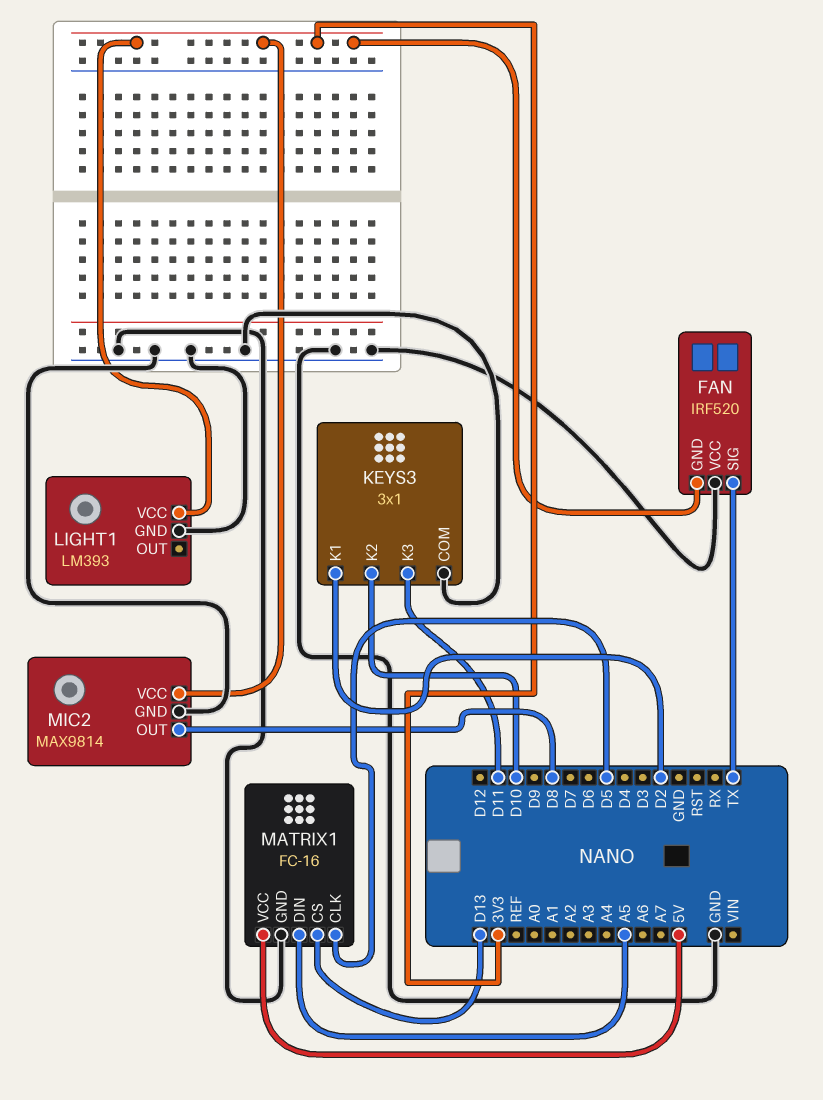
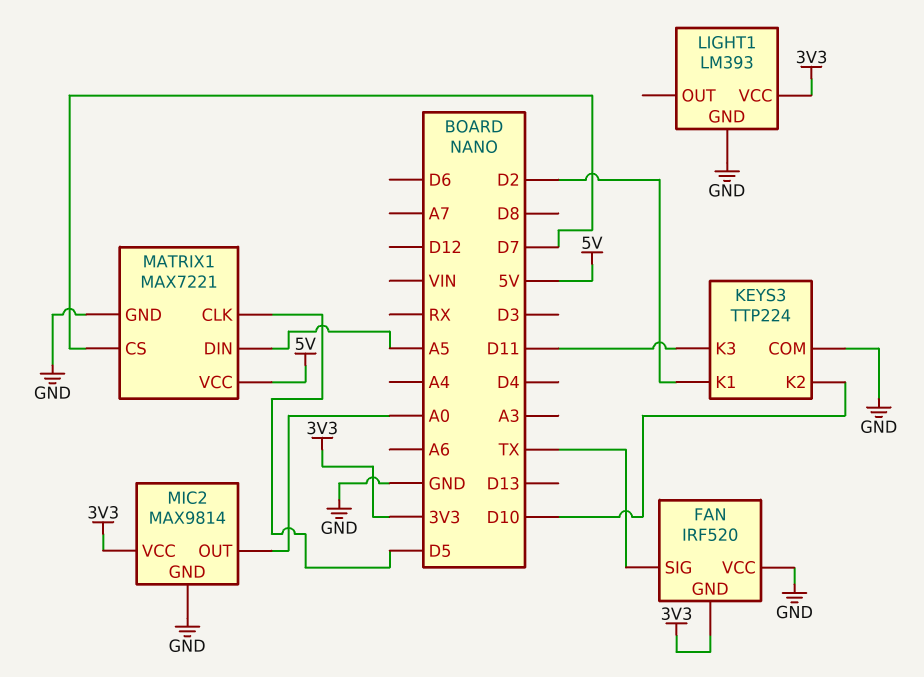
KEYS3: 3x1 -> TTP224
MATRIX1: FC-16 -> MAX7221
MATRIX1 pin CS: D13 -> D7
MIC2 pin OUT: D8 -> A0

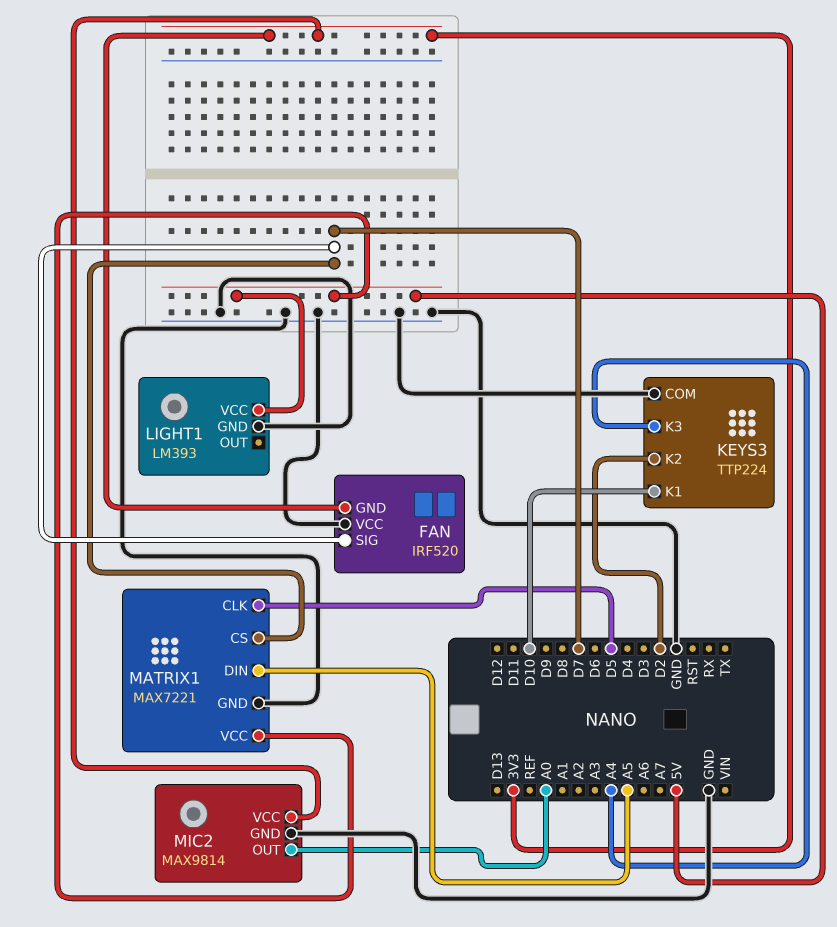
FAN pin SIG: TX -> D7
KEYS3 pin K1: D2 -> D10
KEYS3 pin K2: D10 -> D2
KEYS3 pin K3: D11 -> A4
LIGHT1 pin VCC: 3V3 -> 5V

